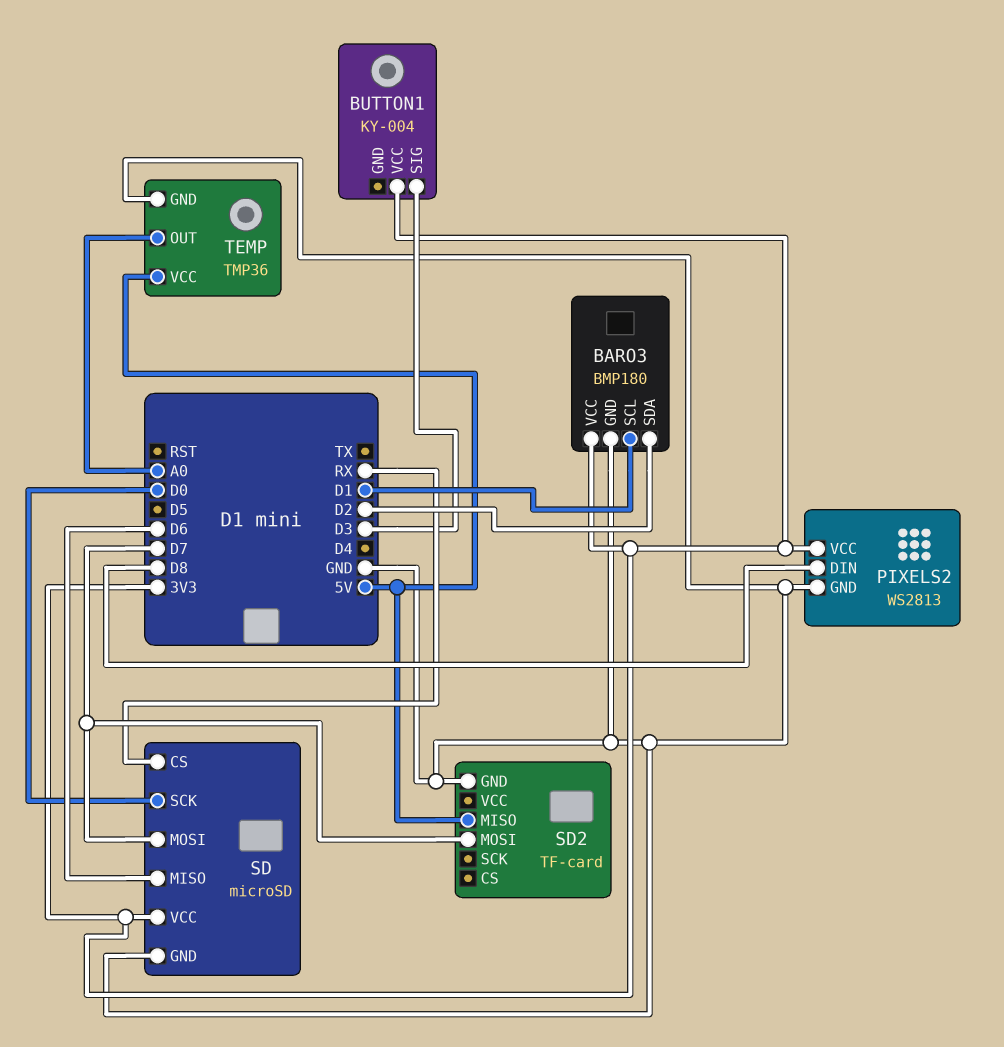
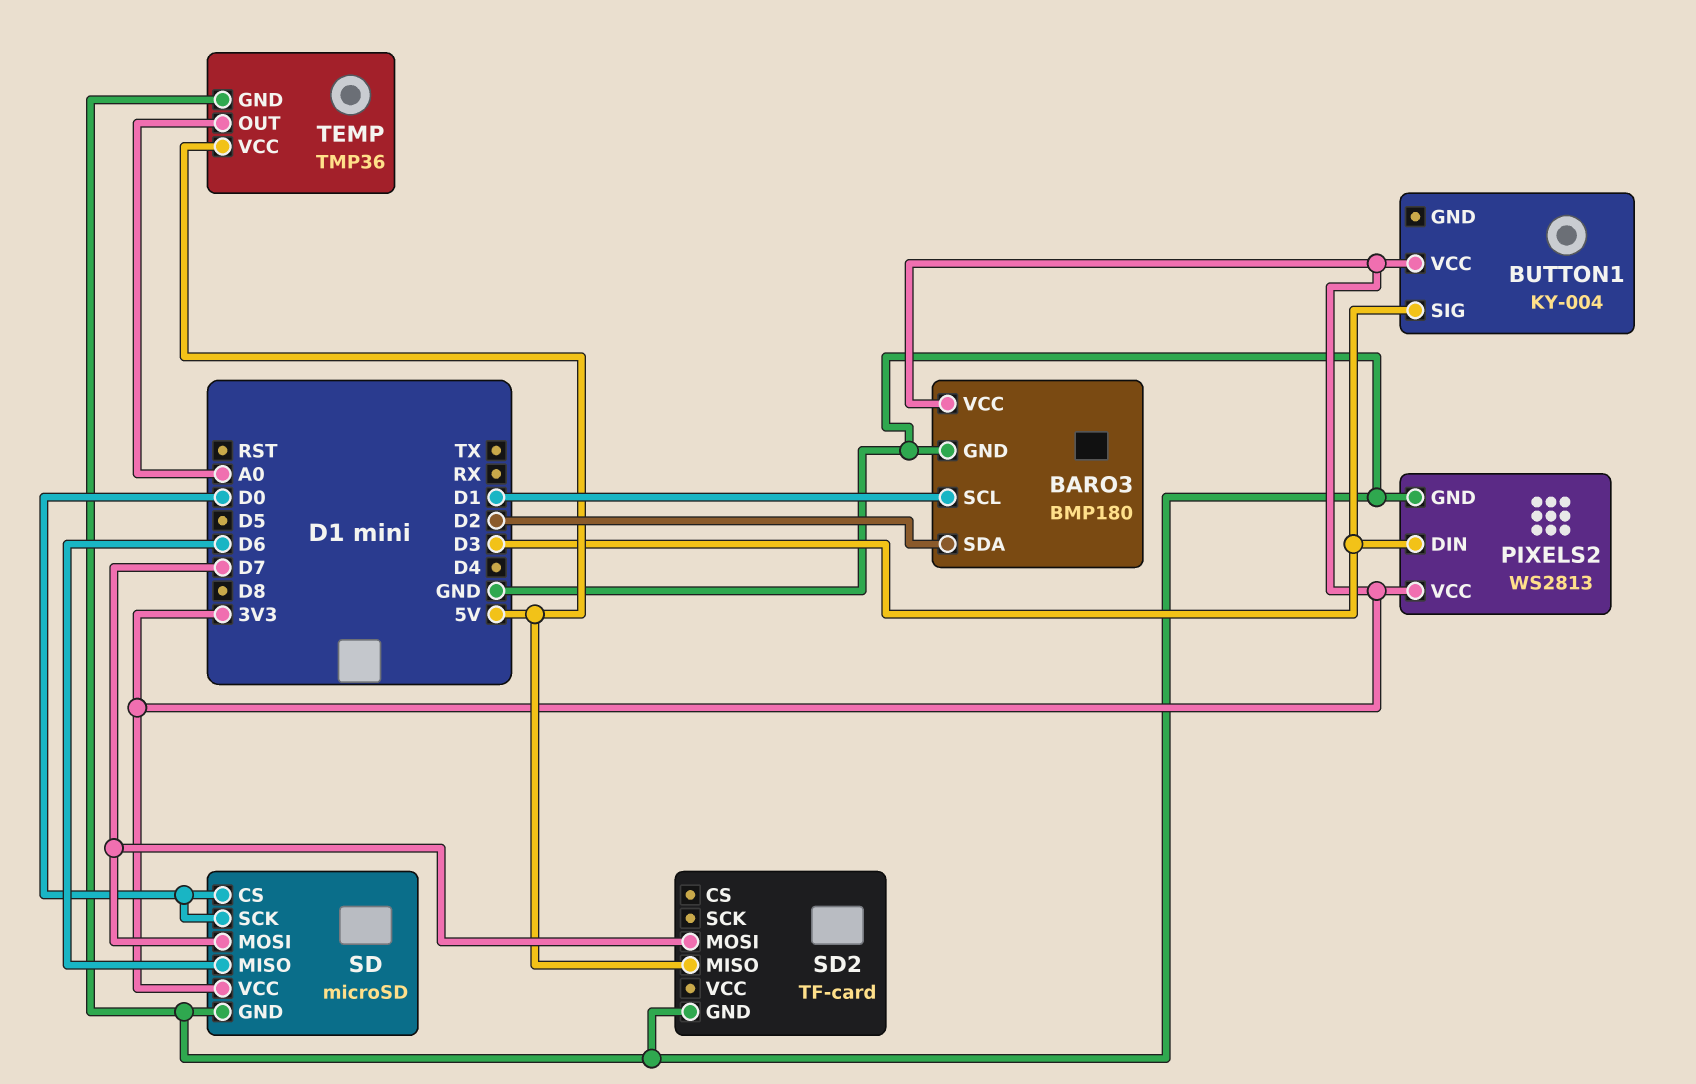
PIXELS2 pin DIN: D8 -> D3
SD pin CS: RX -> D0

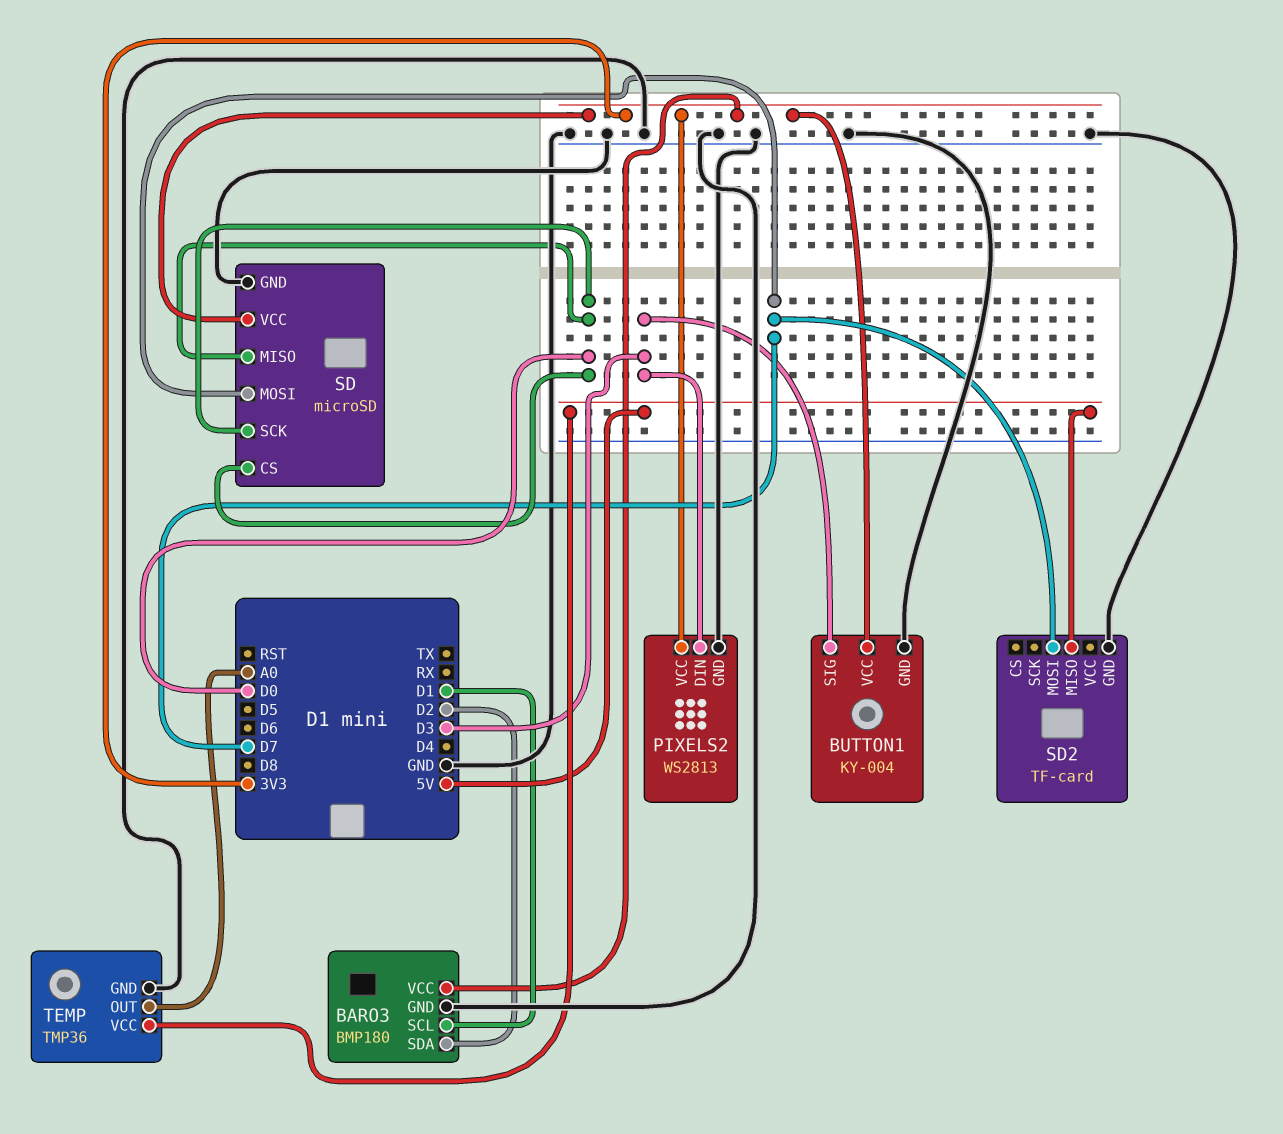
BUTTON1 pin GND: none -> GND
SD pin MISO: D6 -> D0

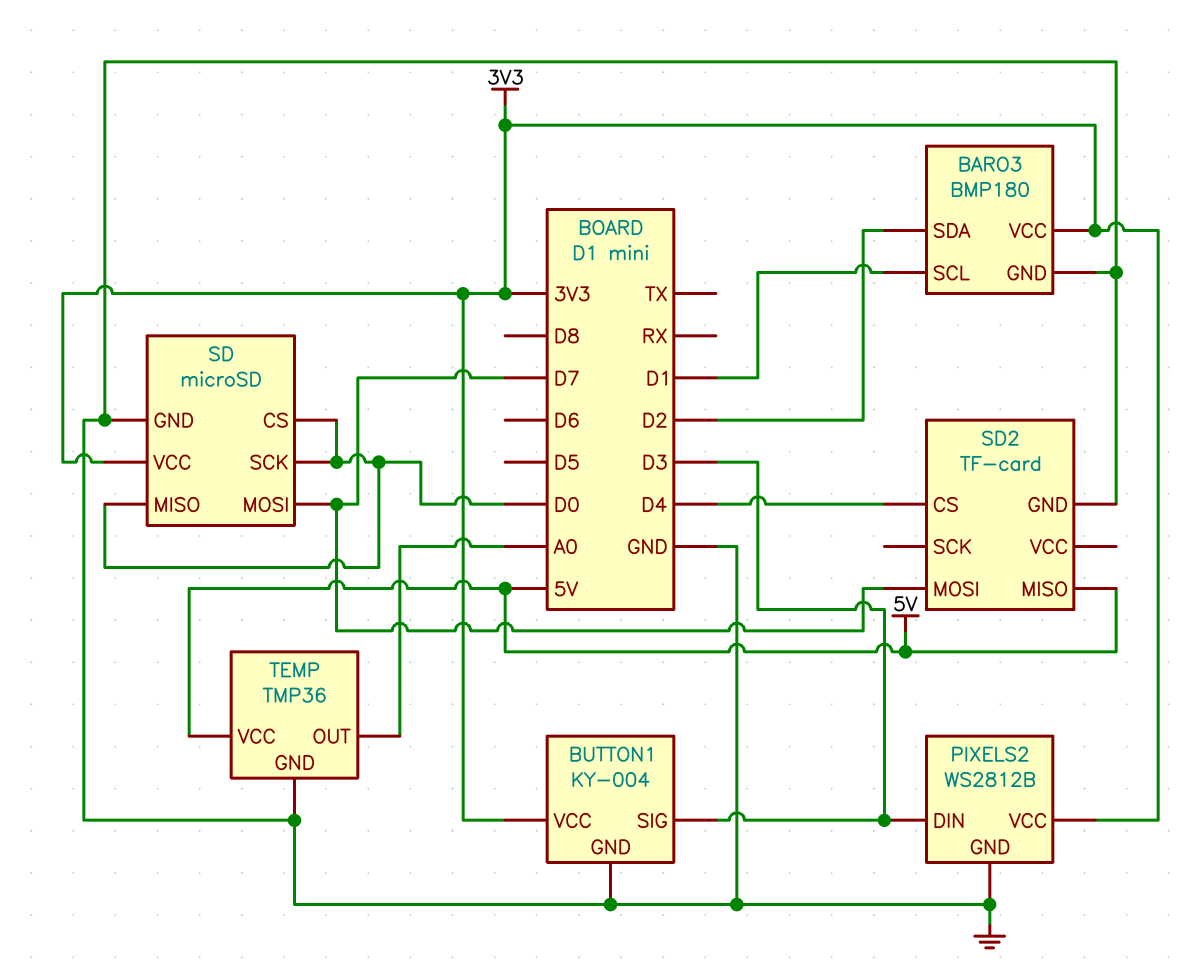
PIXELS2: WS2813 -> WS2812B
SD2 pin CS: none -> D4

